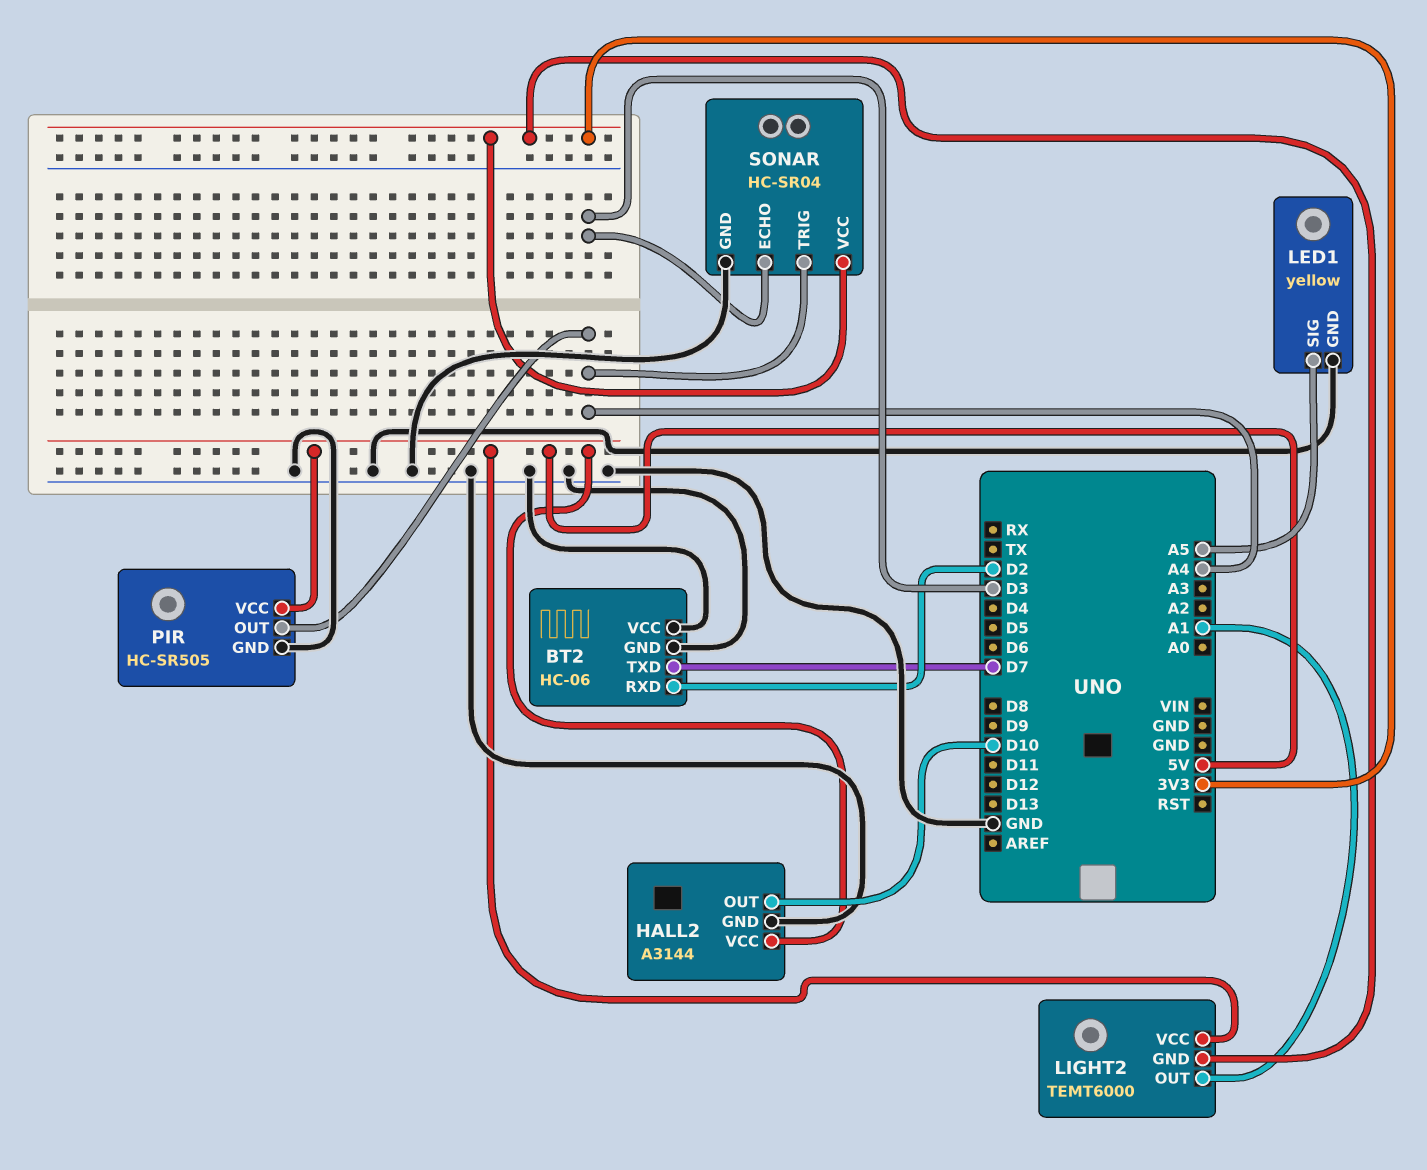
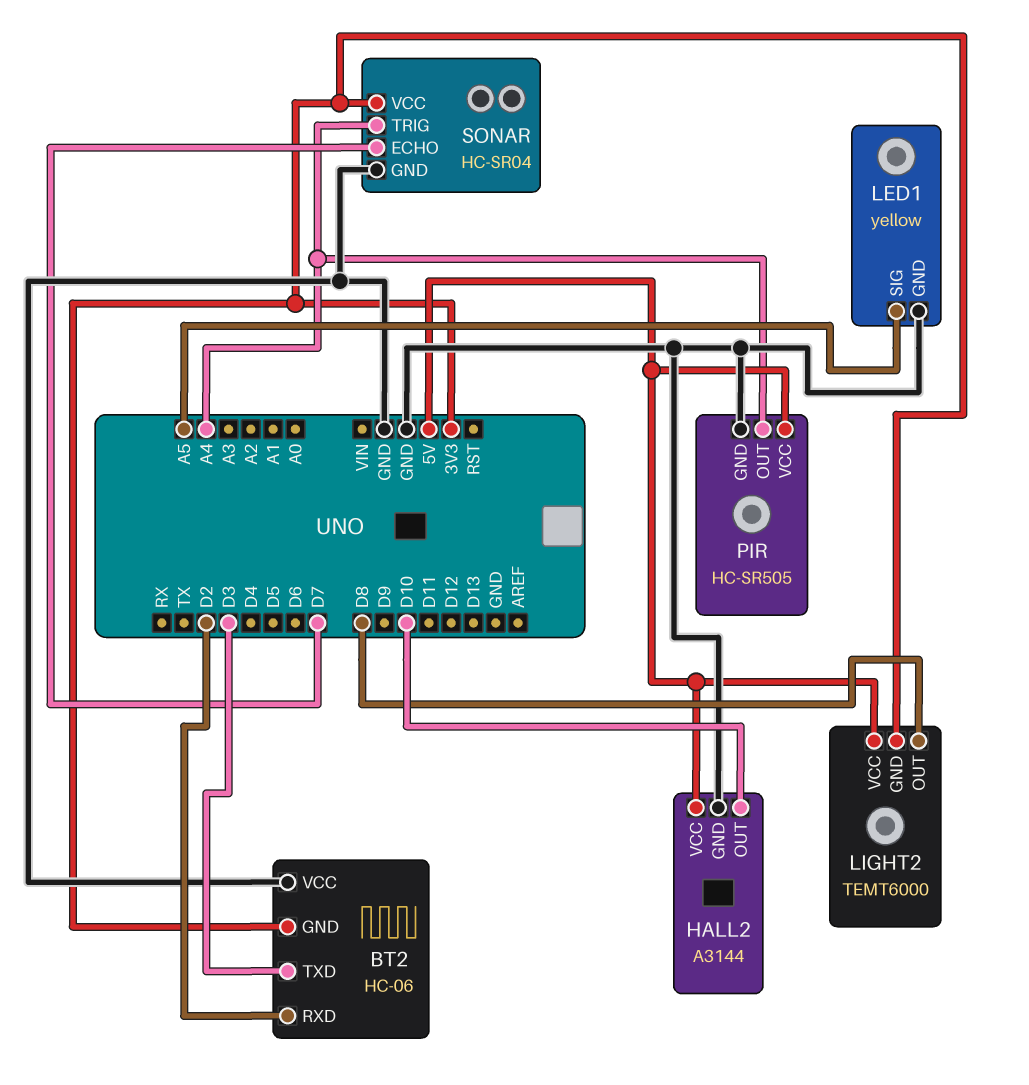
BT2 pin GND: GND -> 3V3
BT2 pin TXD: D7 -> D3
LIGHT2 pin OUT: A1 -> D8
SONAR pin ECHO: D3 -> D7

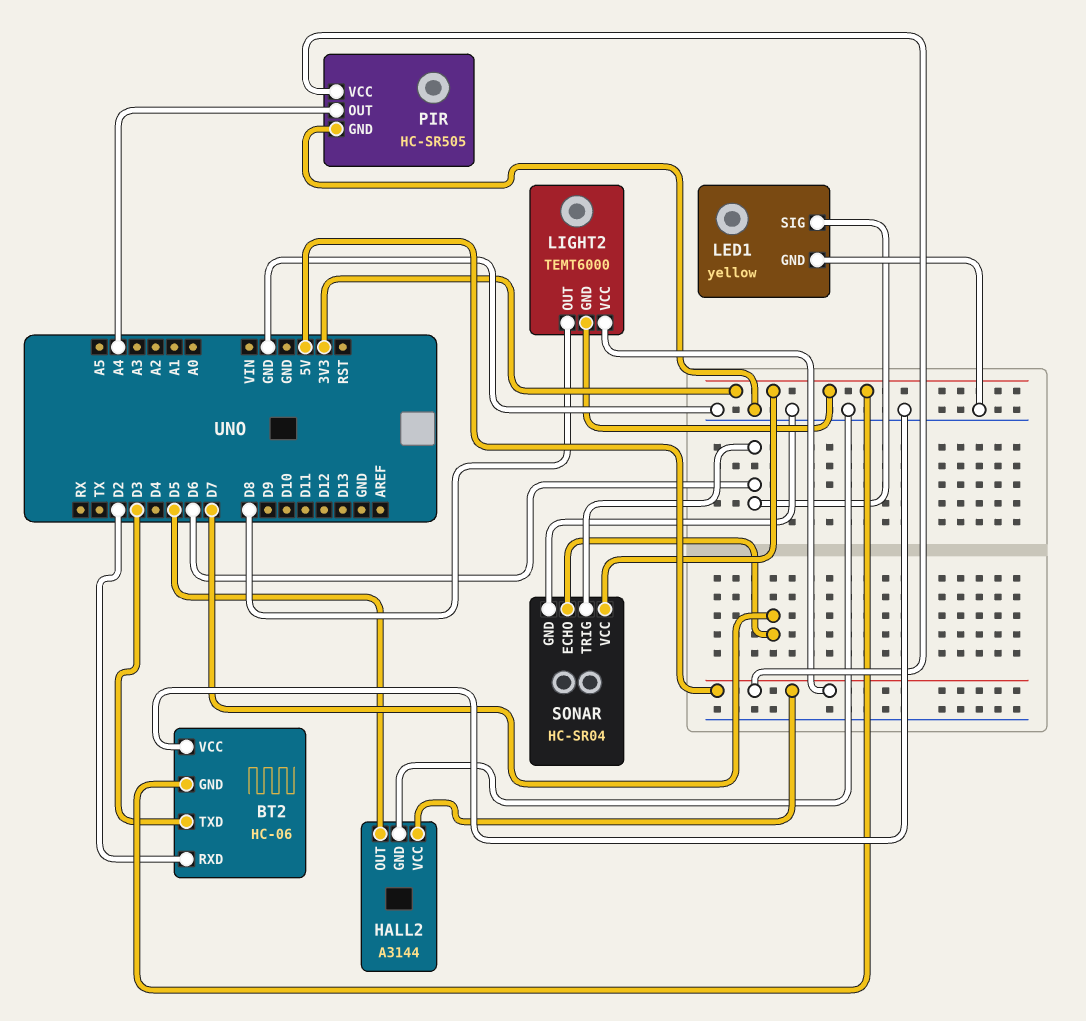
HALL2 pin OUT: D10 -> D5
LED1 pin SIG: A5 -> D6
SONAR pin TRIG: A4 -> D6

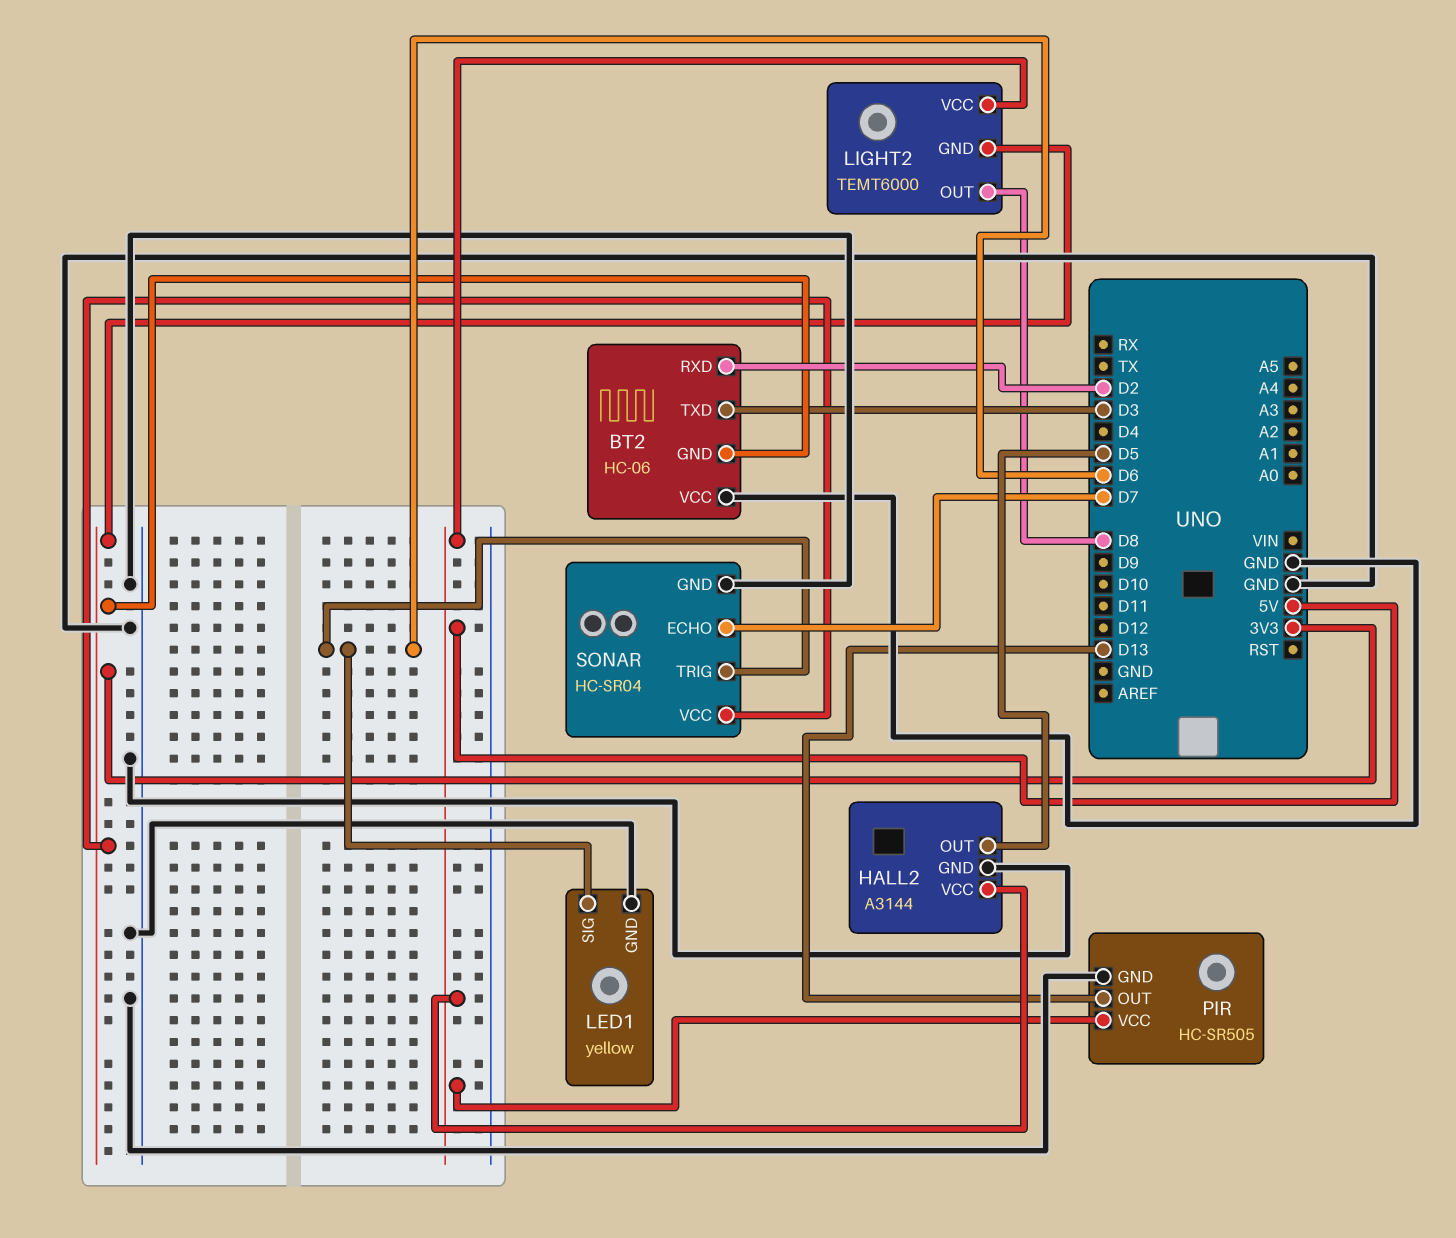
PIR pin OUT: A4 -> D13

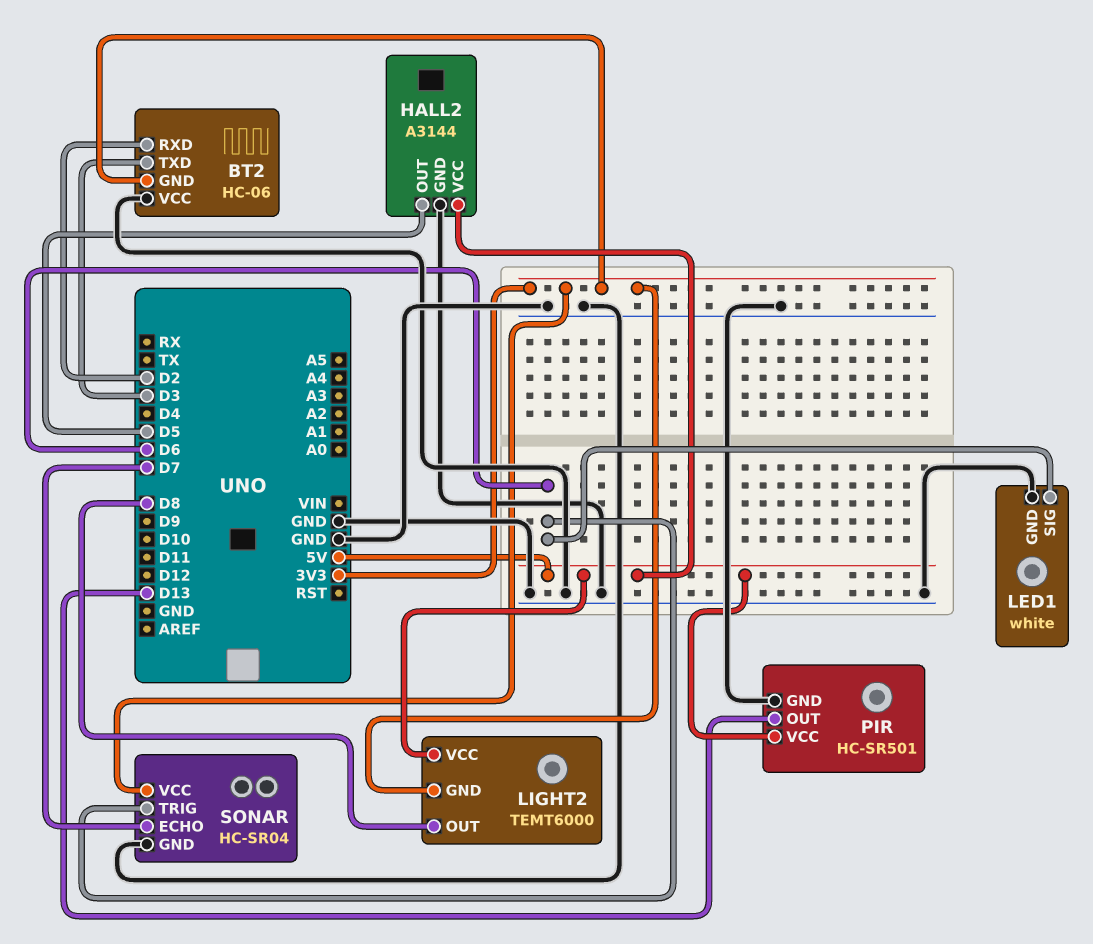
LED1: yellow -> white
PIR: HC-SR505 -> HC-SR501

